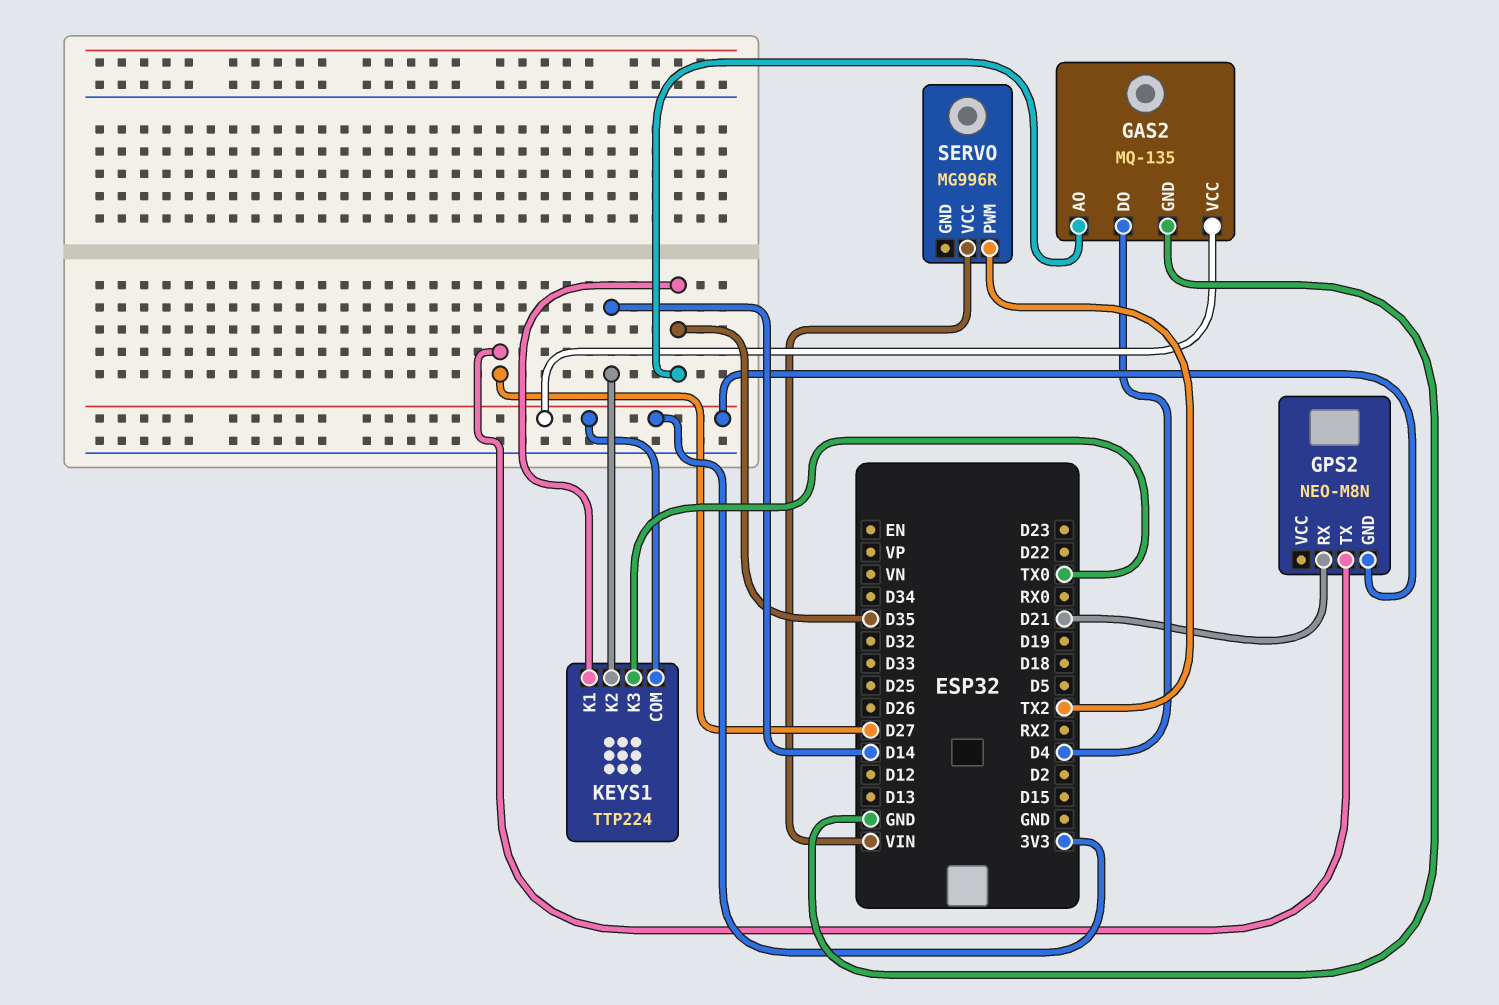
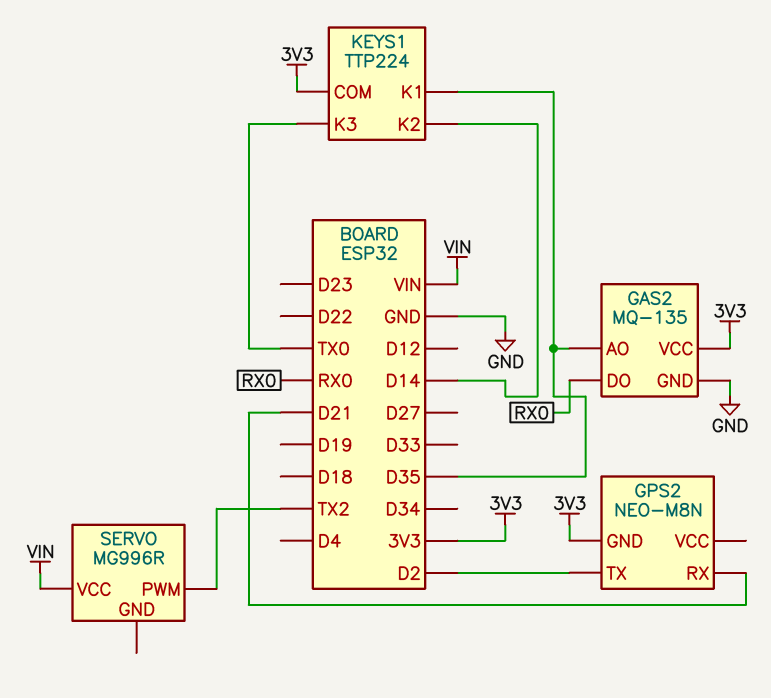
GAS2 pin DO: D4 -> RX0
GPS2 pin TX: D27 -> D2

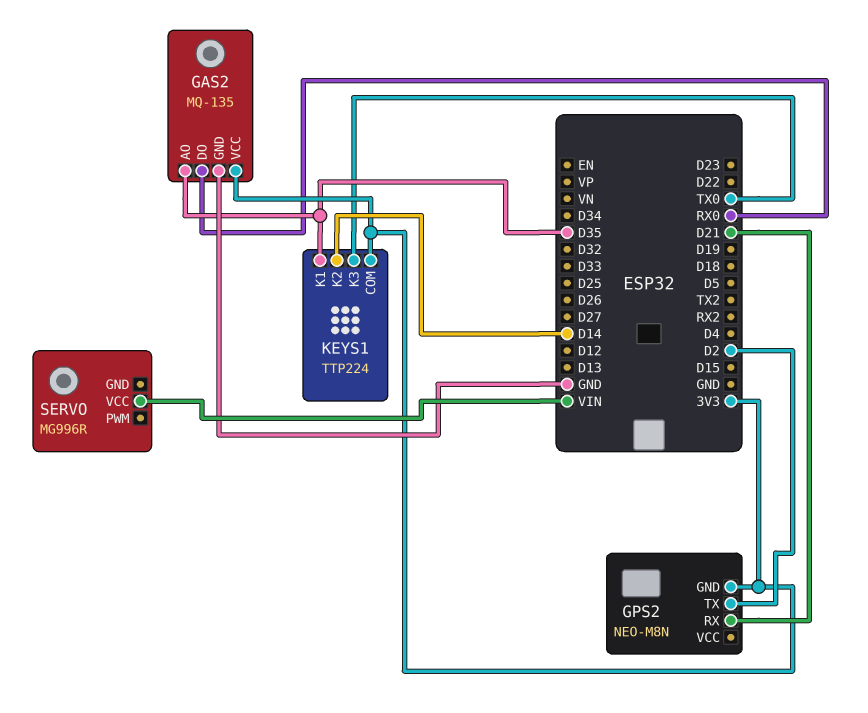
SERVO pin PWM: TX2 -> none

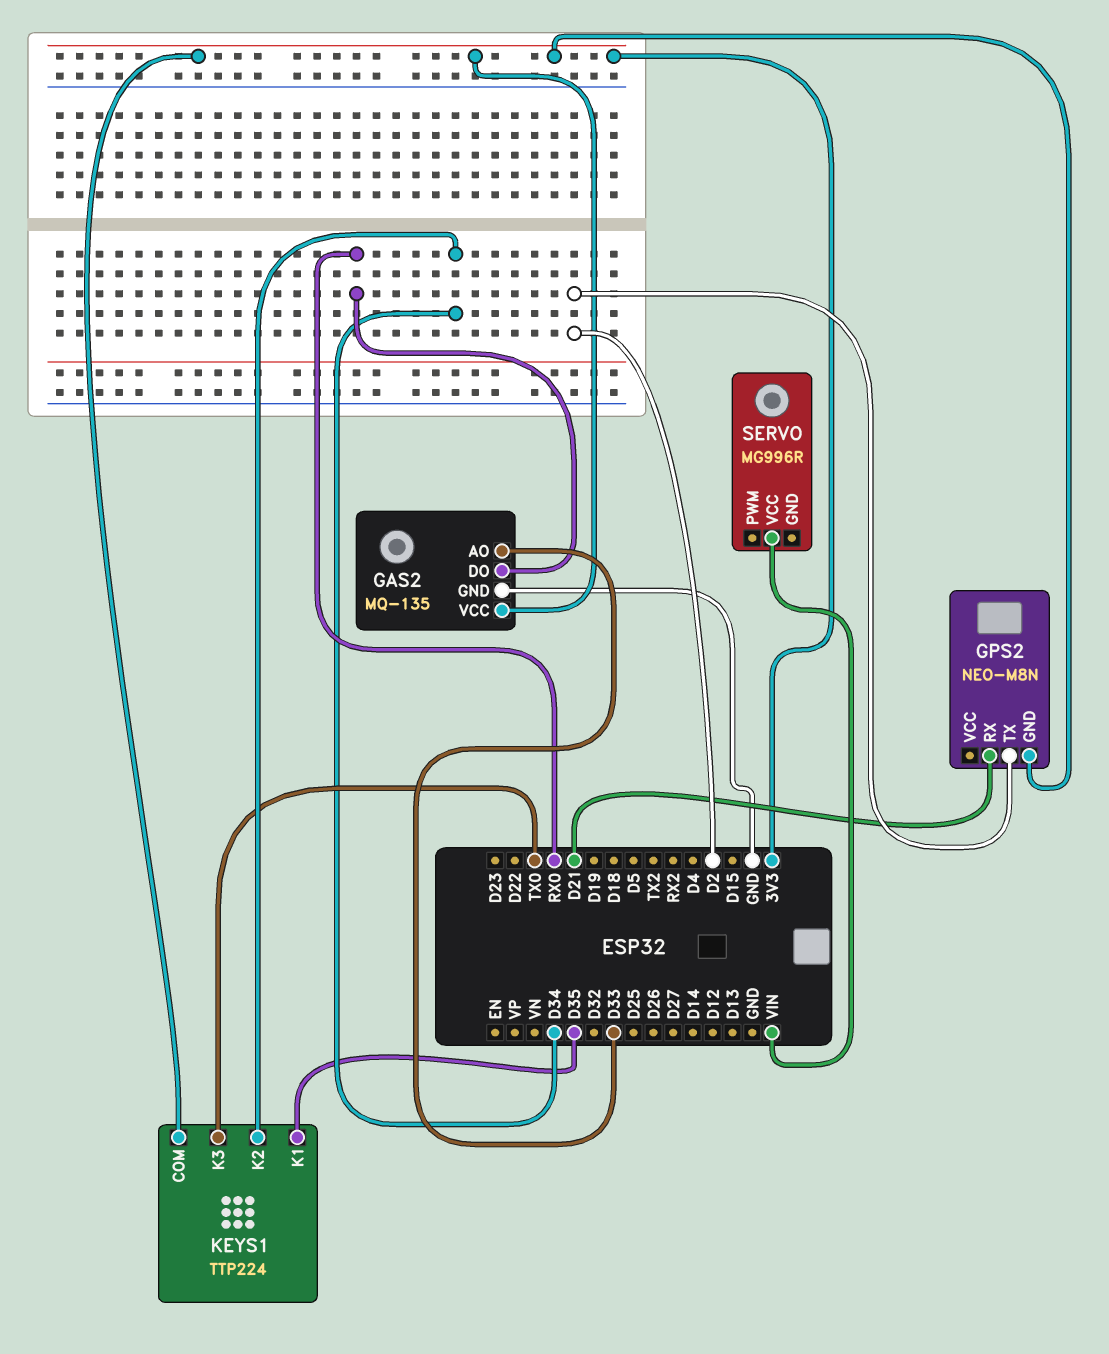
GAS2 pin AO: D35 -> D33
KEYS1 pin K2: D14 -> D34

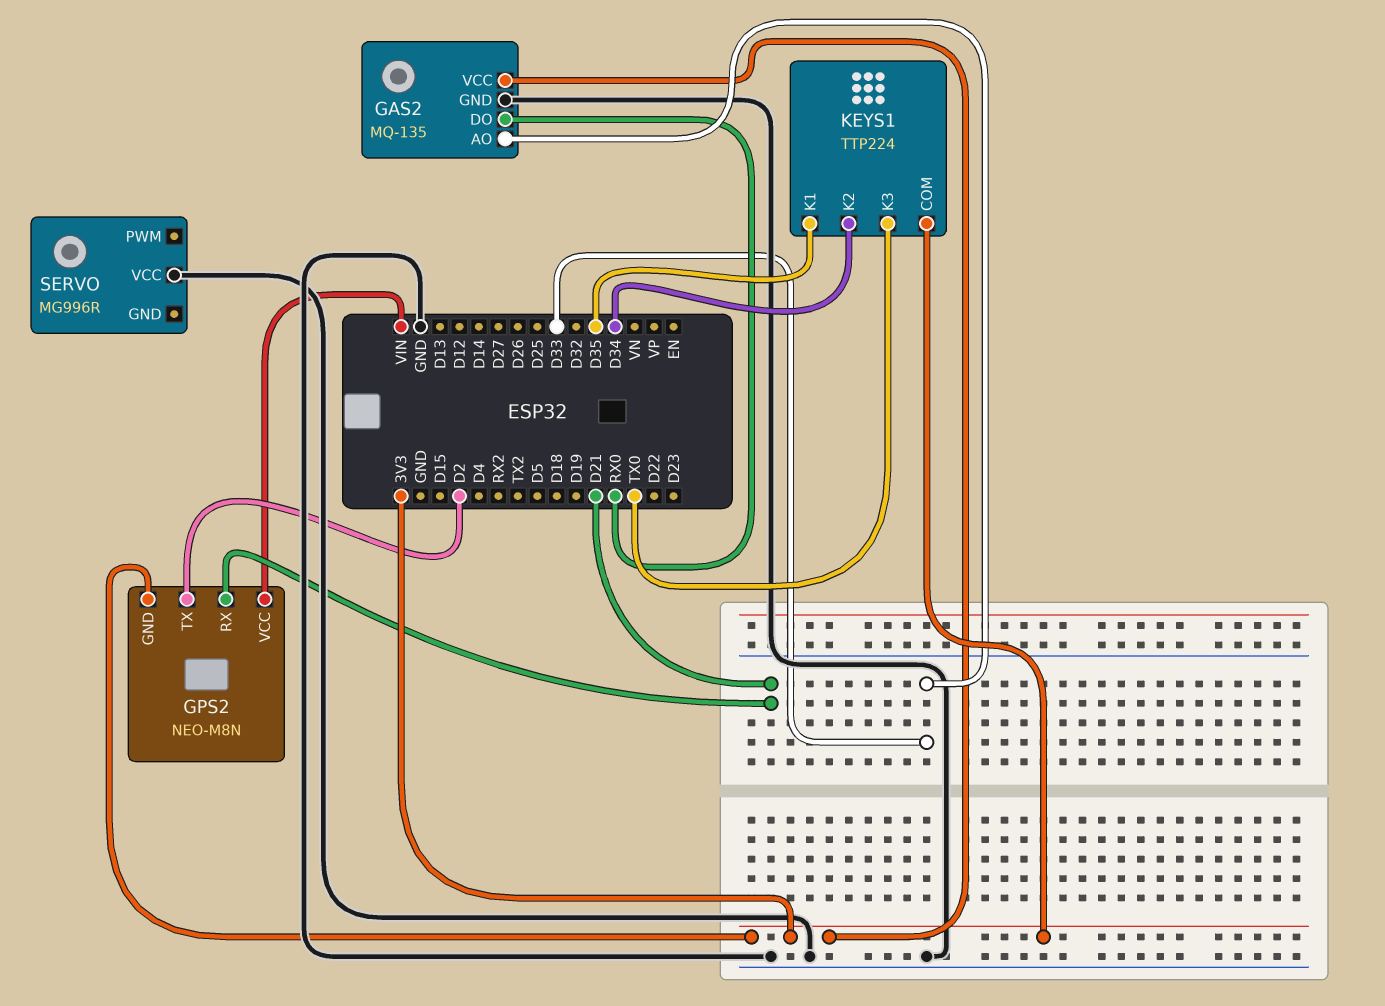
GPS2 pin VCC: none -> VIN
SERVO pin VCC: VIN -> GND

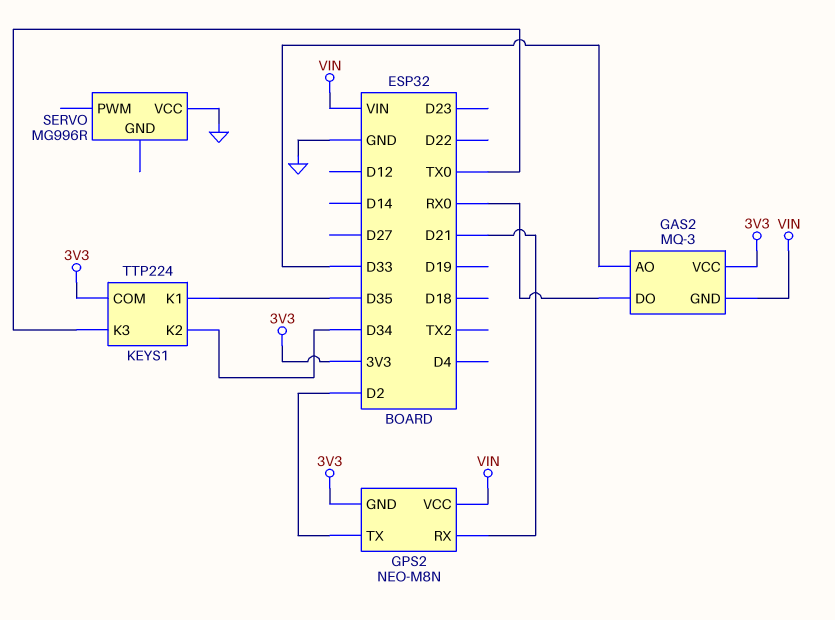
GAS2: MQ-135 -> MQ-3
GAS2 pin GND: GND -> VIN

